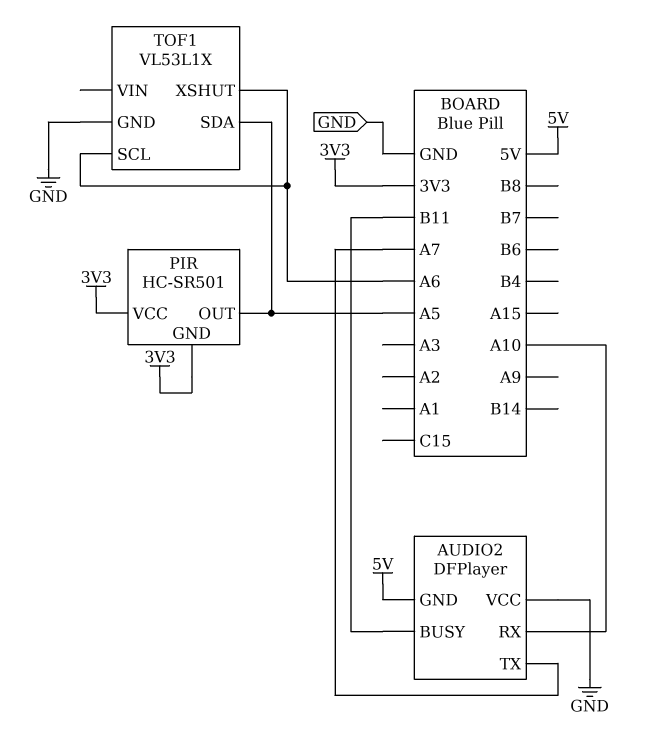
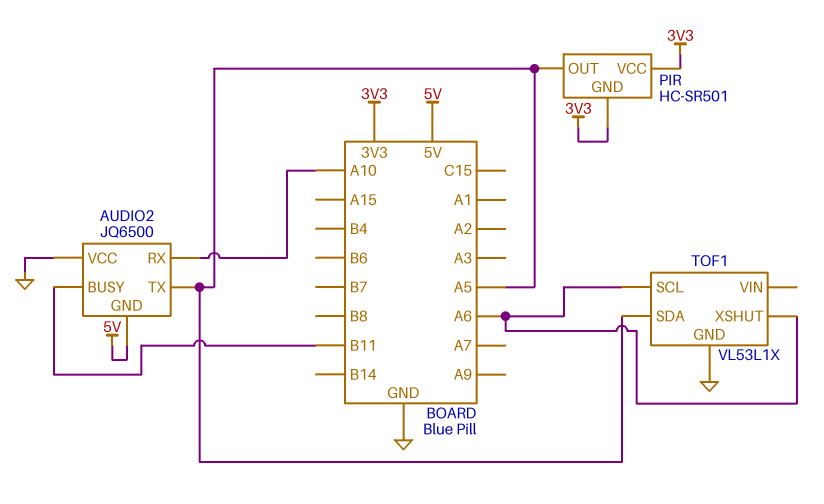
AUDIO2: DFPlayer -> JQ6500
AUDIO2 pin TX: A7 -> A5

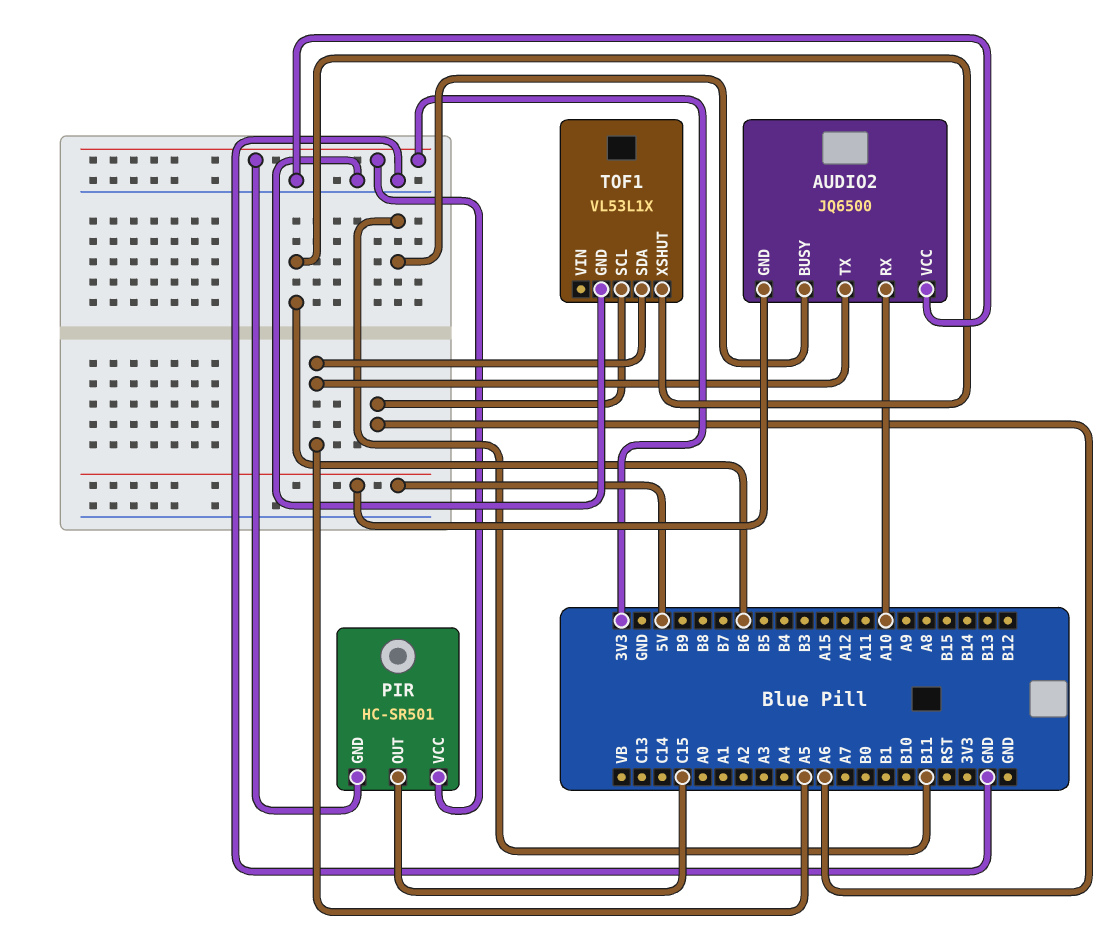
PIR pin OUT: A5 -> C15
TOF1 pin XSHUT: A6 -> B6

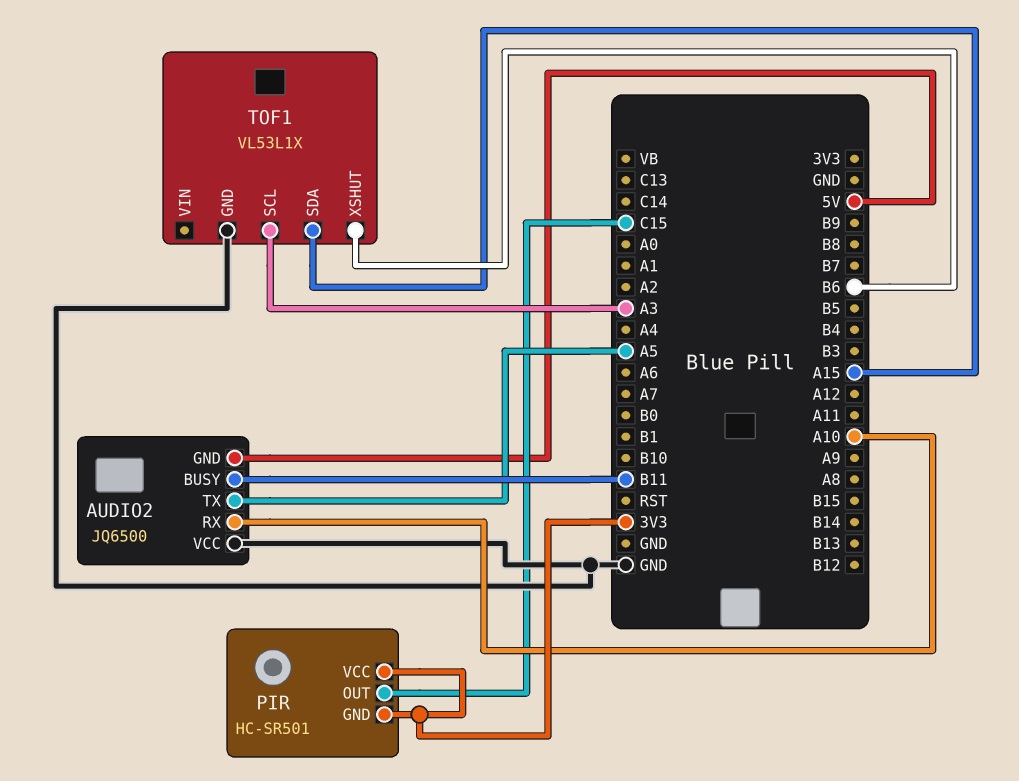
TOF1 pin SCL: A6 -> A3
TOF1 pin SDA: A5 -> A15

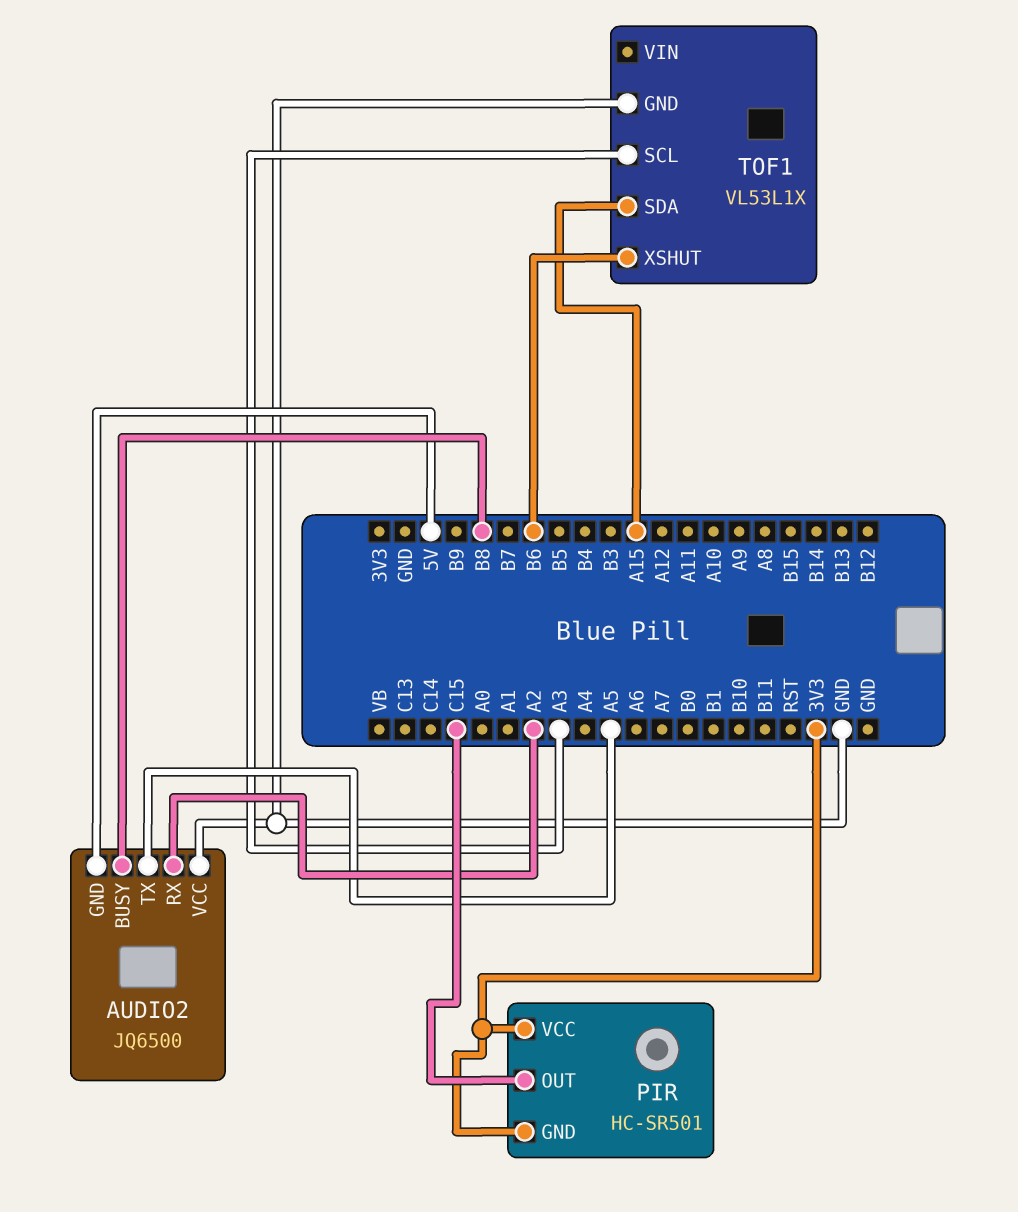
AUDIO2 pin BUSY: B11 -> B8
AUDIO2 pin RX: A10 -> A2

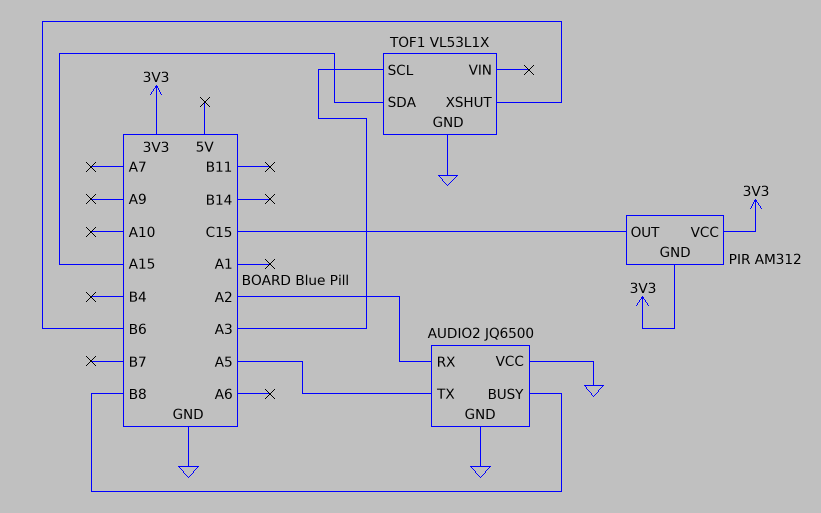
AUDIO2 pin GND: 5V -> GND
PIR: HC-SR501 -> AM312

